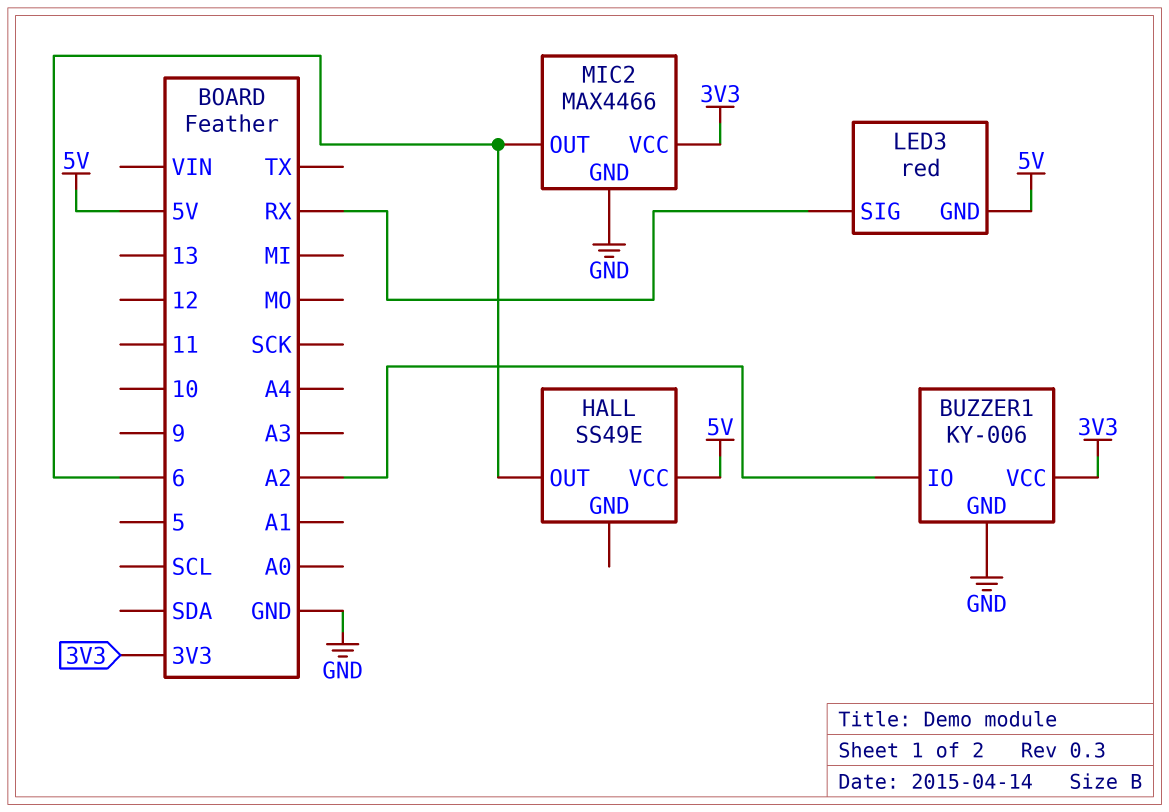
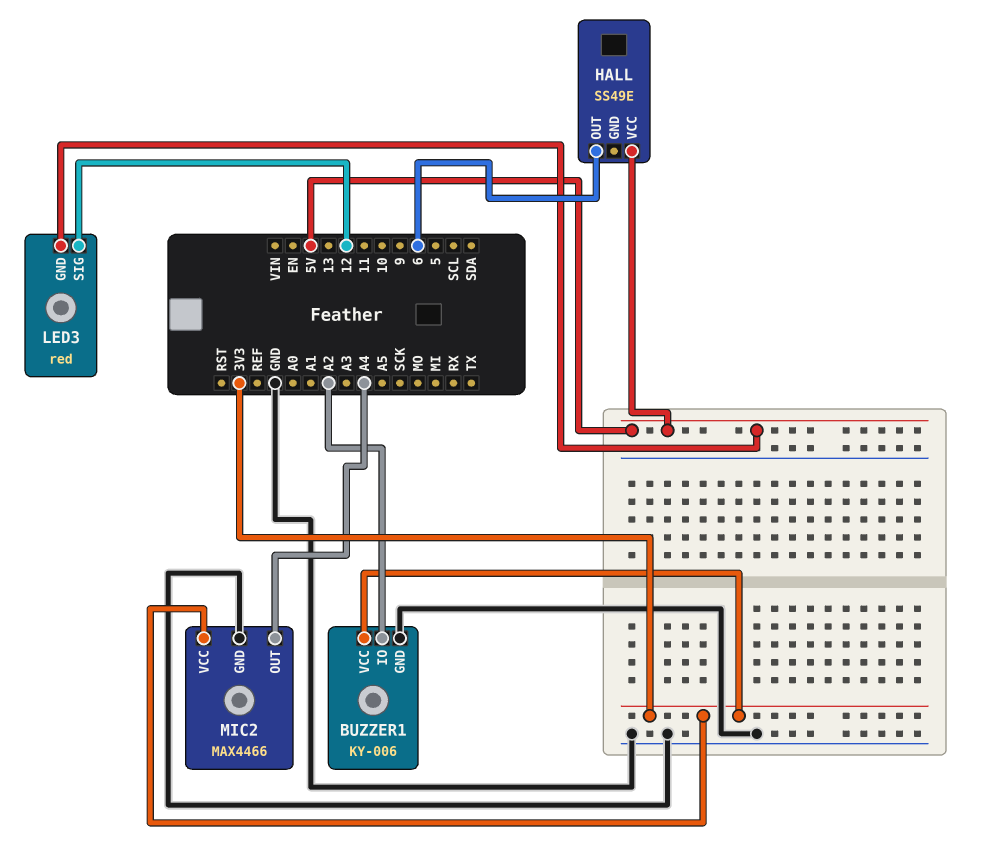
LED3 pin SIG: RX -> 12
MIC2 pin OUT: 6 -> A4

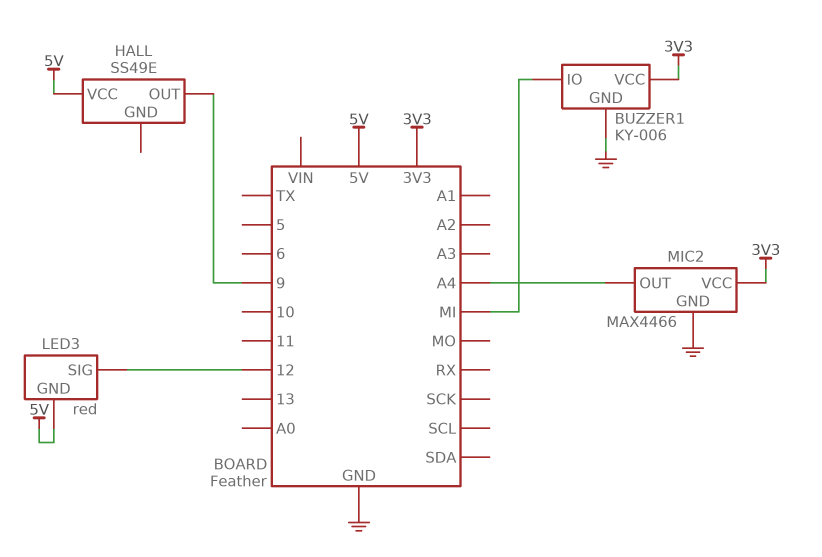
BUZZER1 pin IO: A2 -> MI
HALL pin OUT: 6 -> 9

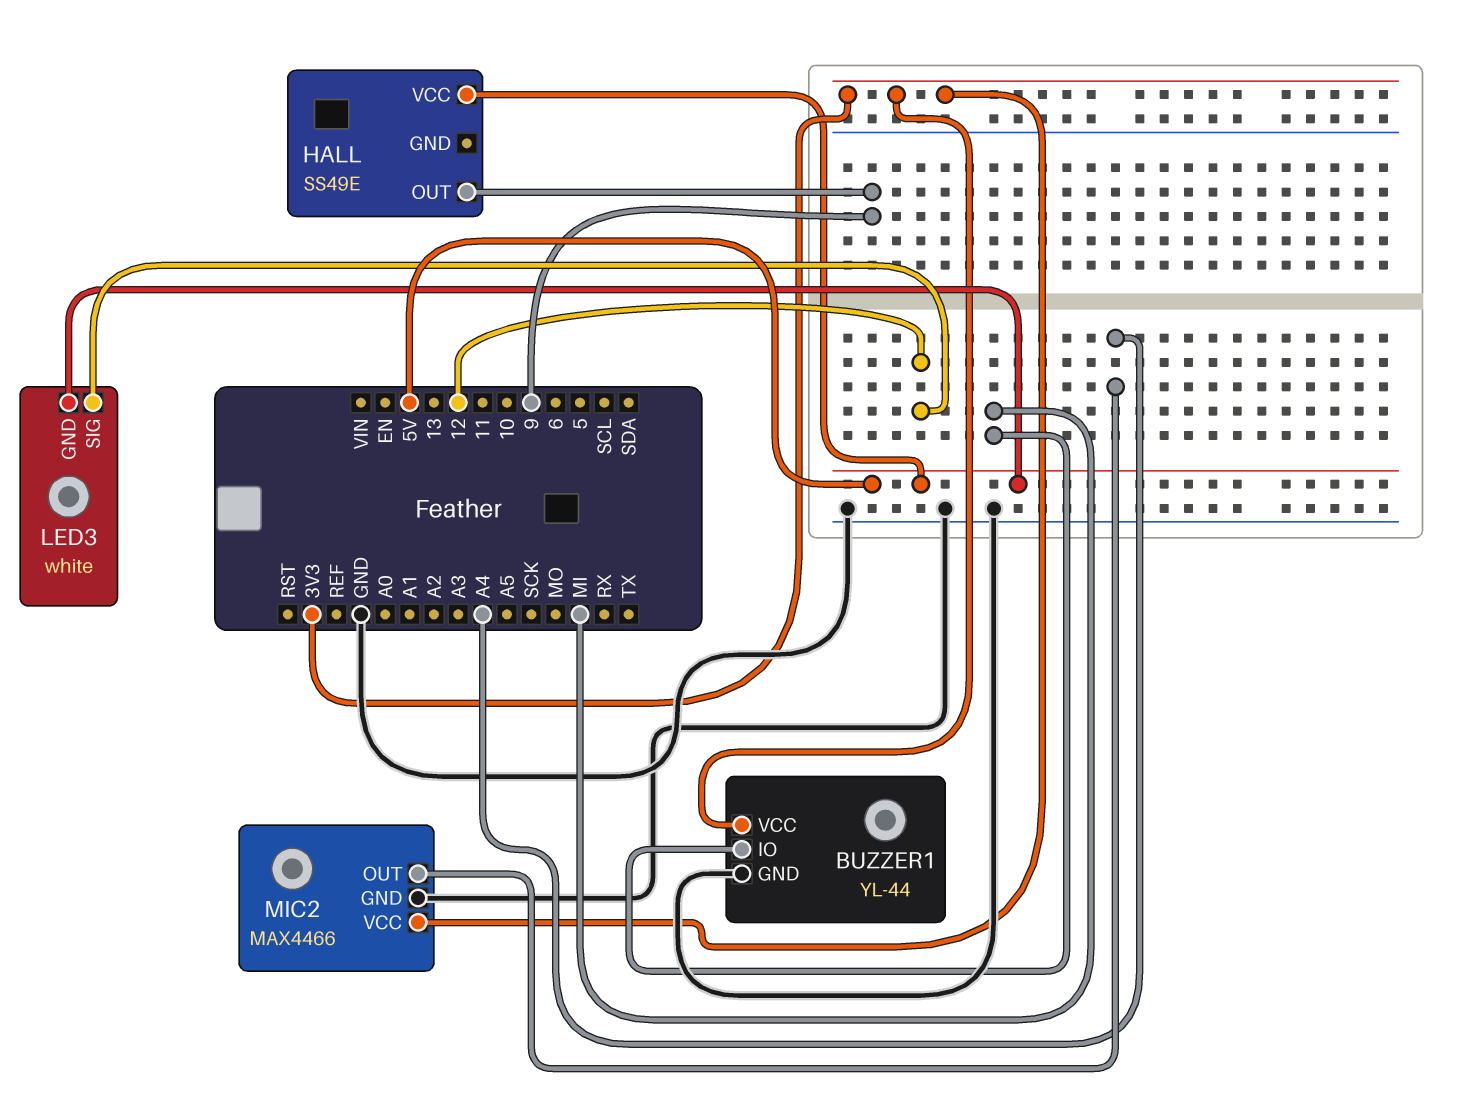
BUZZER1: KY-006 -> YL-44
LED3: red -> white

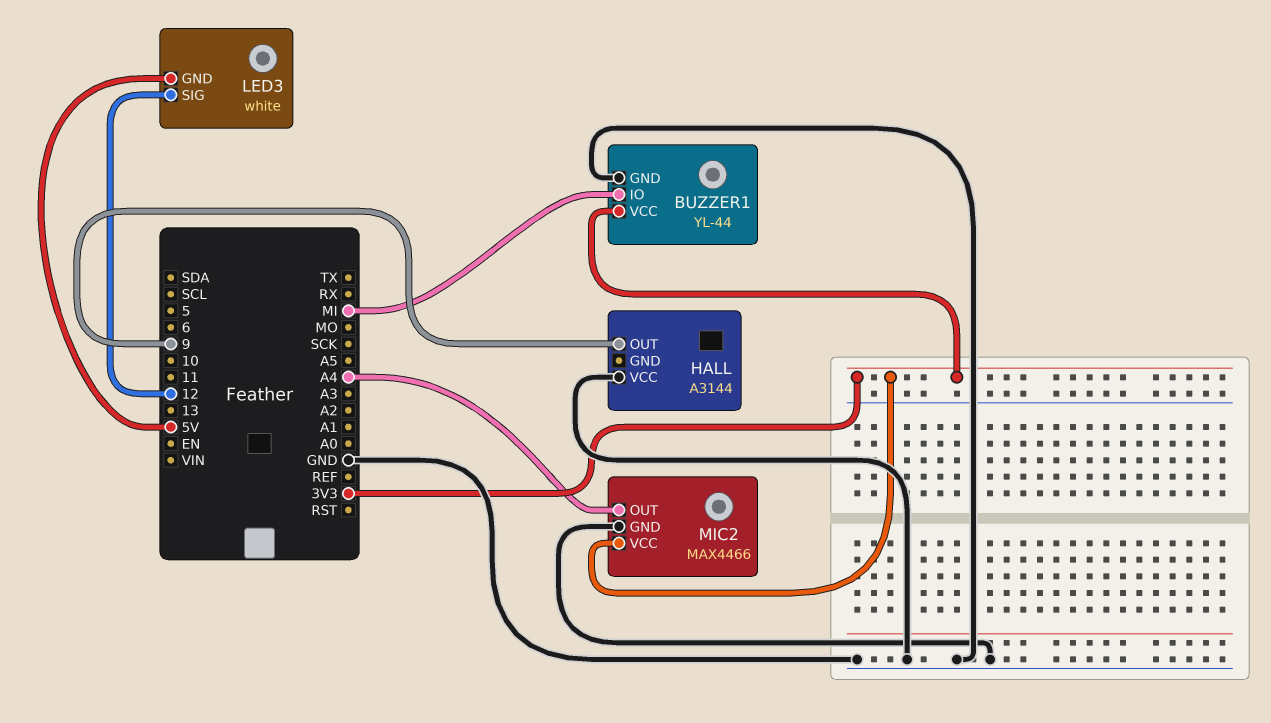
HALL: SS49E -> A3144
HALL pin VCC: 5V -> GND

